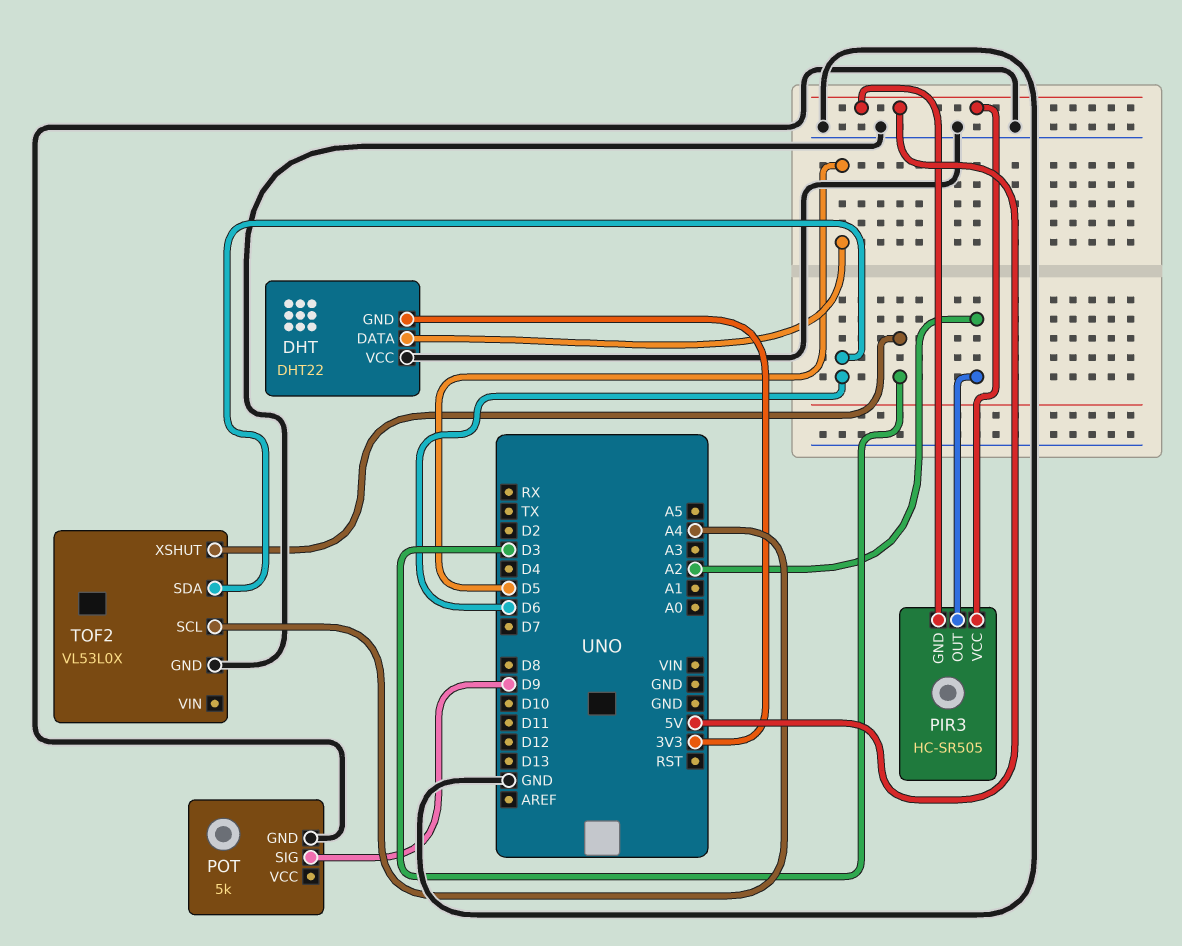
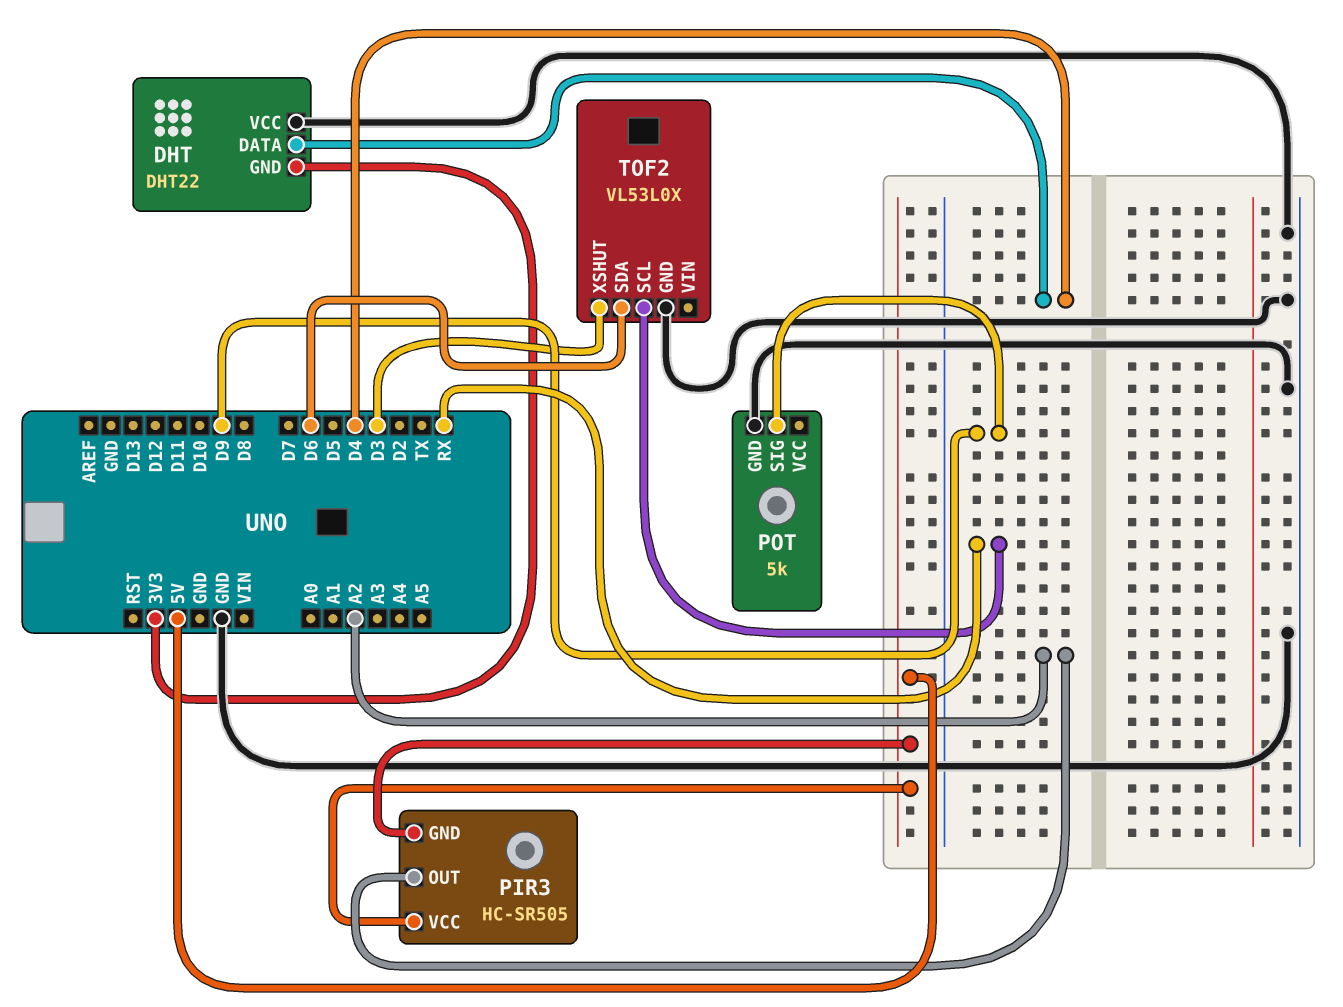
DHT pin DATA: D5 -> D4
TOF2 pin SCL: A4 -> RX

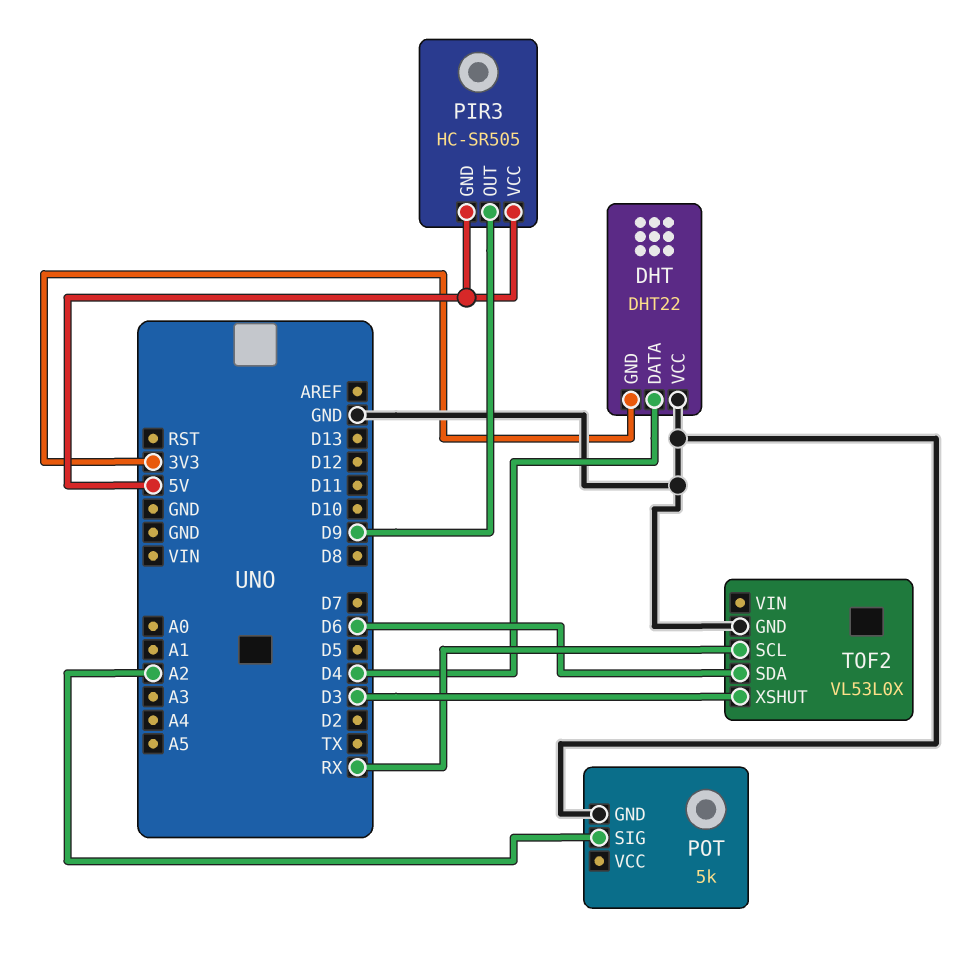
PIR3 pin OUT: A2 -> D9
POT pin SIG: D9 -> A2

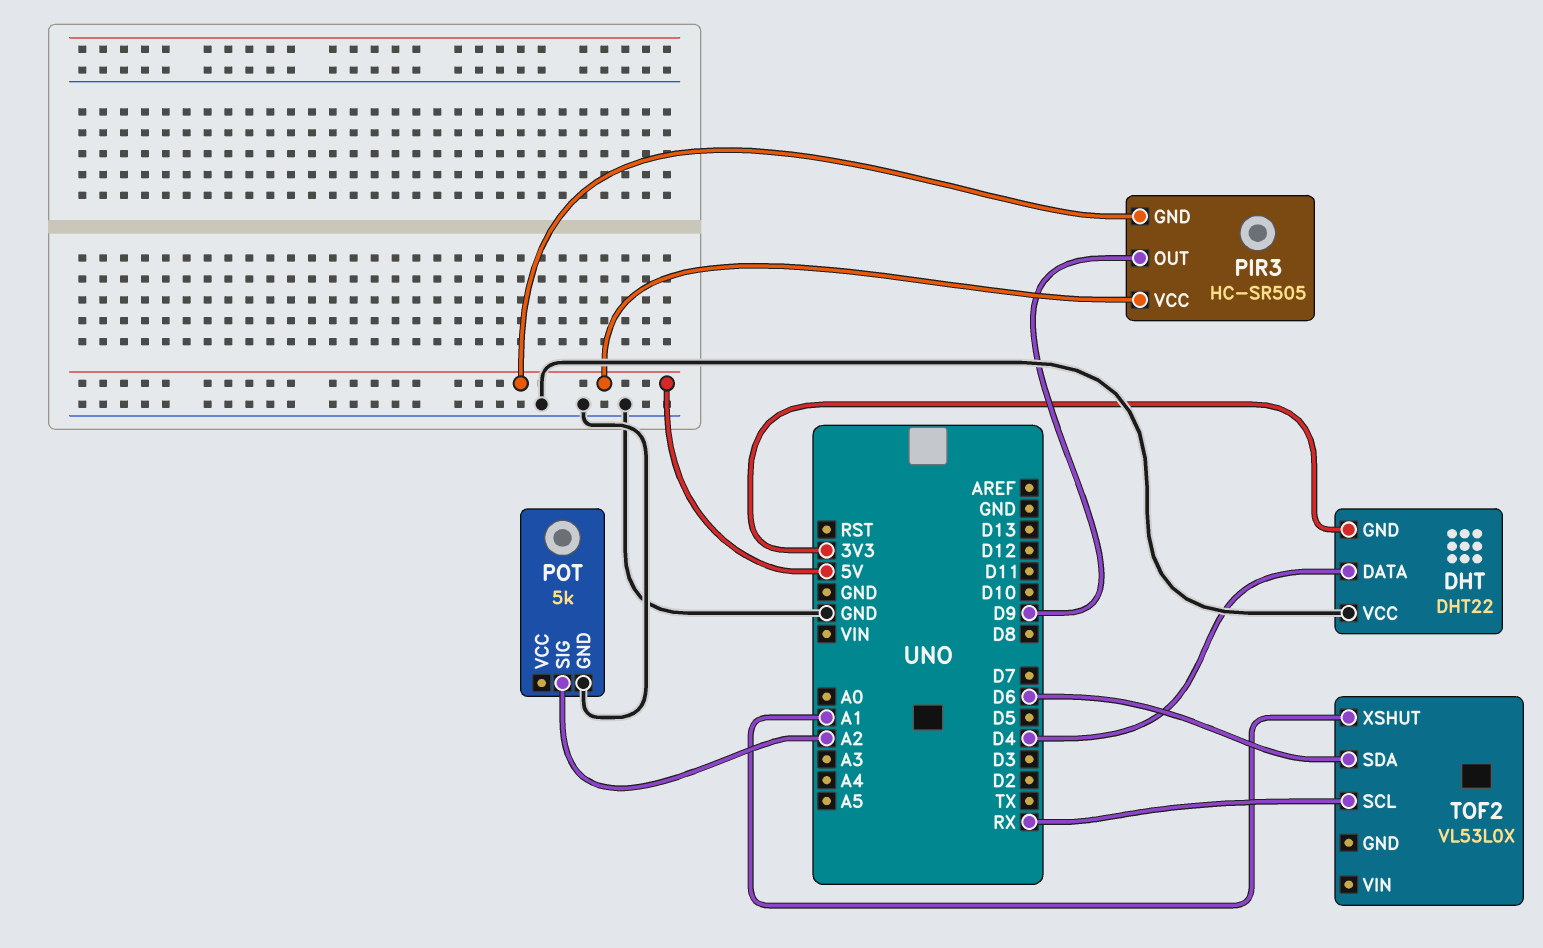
TOF2 pin GND: GND -> none
TOF2 pin XSHUT: D3 -> A1

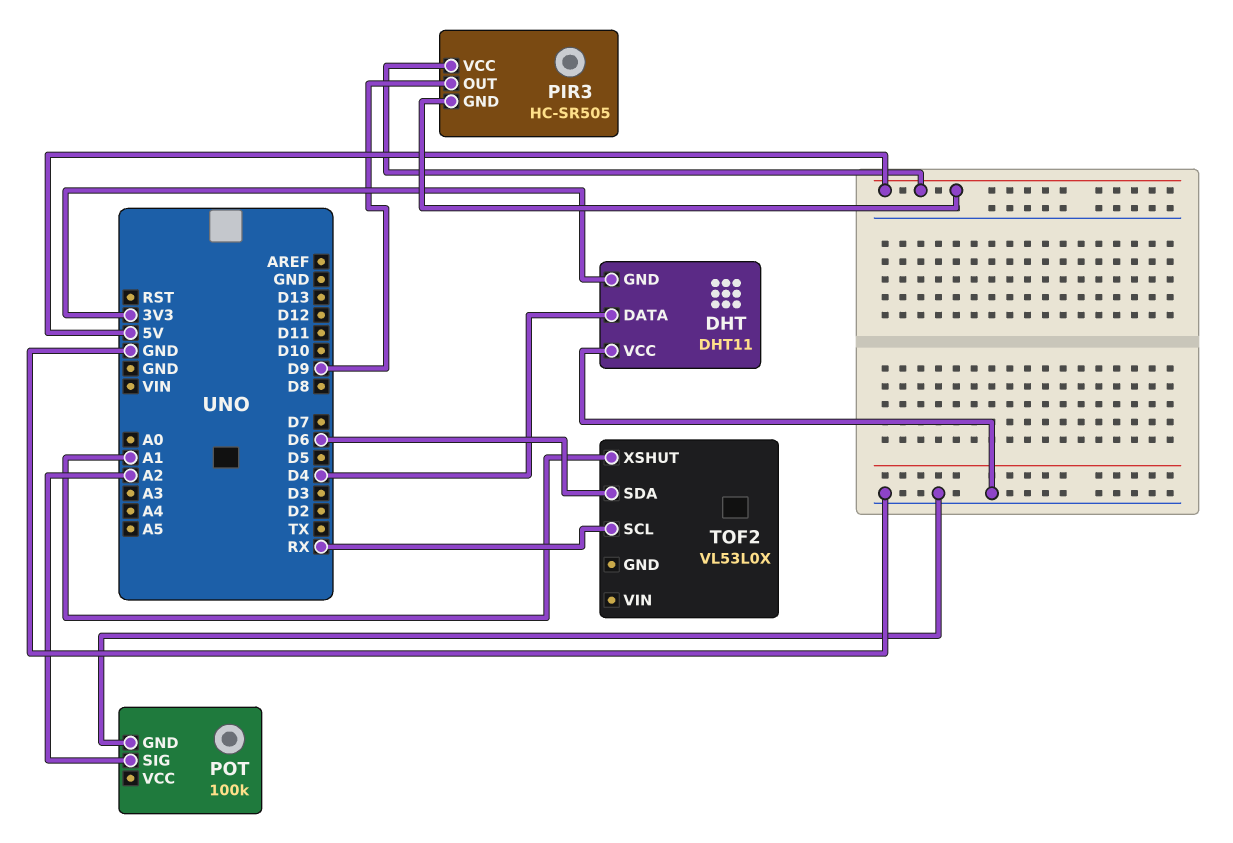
DHT: DHT22 -> DHT11
POT: 5k -> 100k

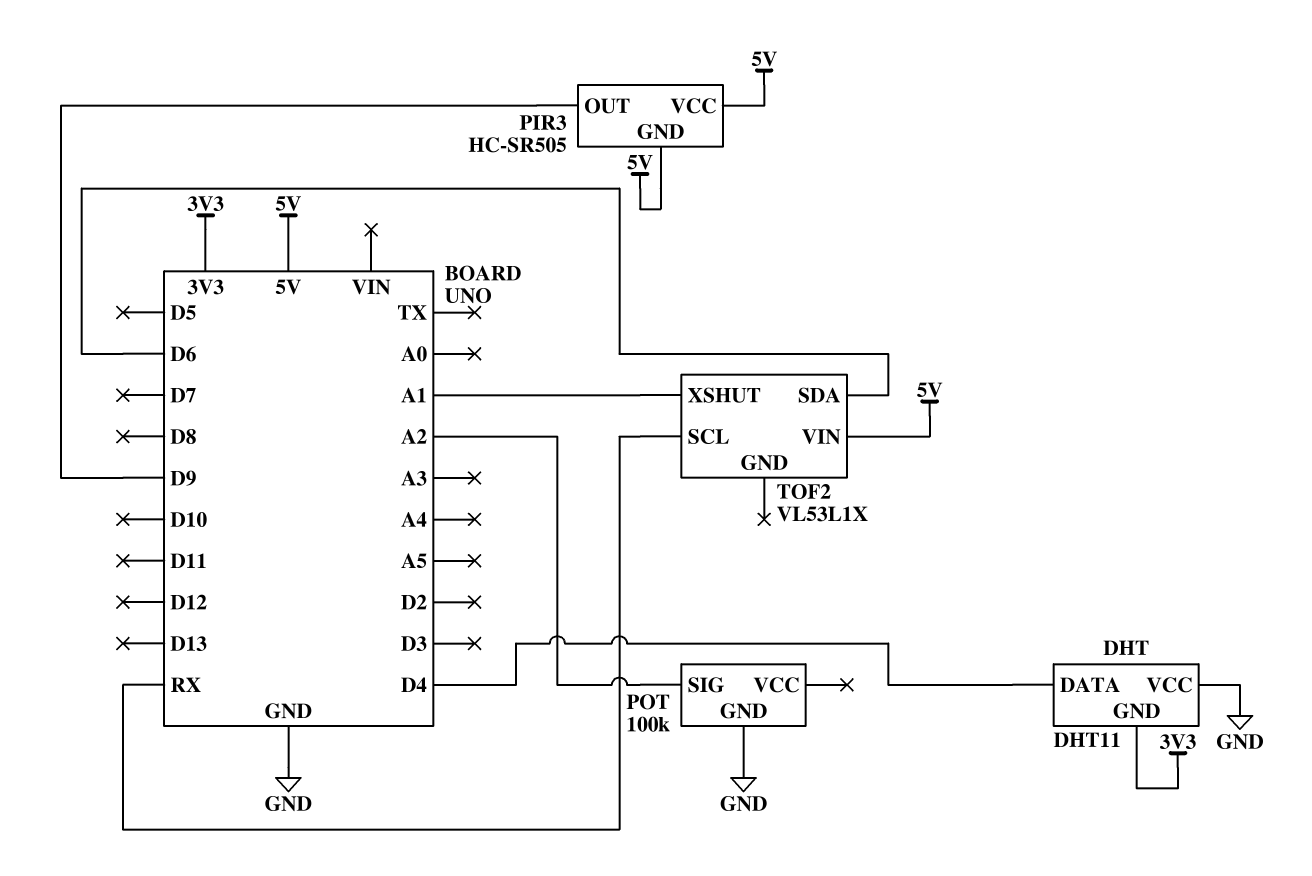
TOF2: VL53L0X -> VL53L1X
TOF2 pin VIN: none -> 5V

